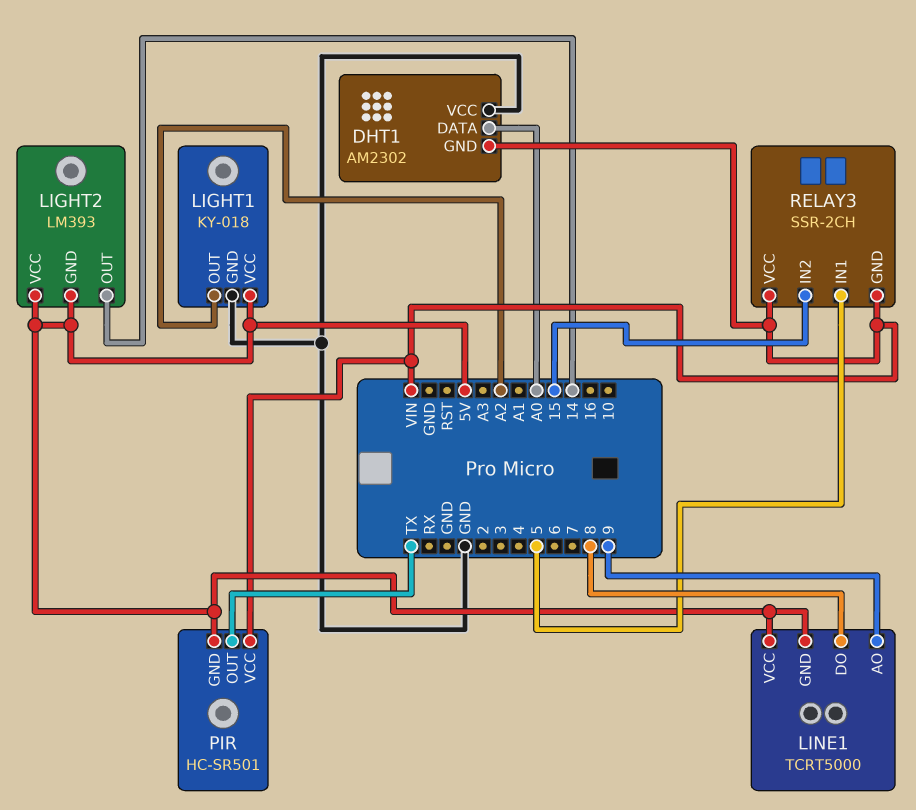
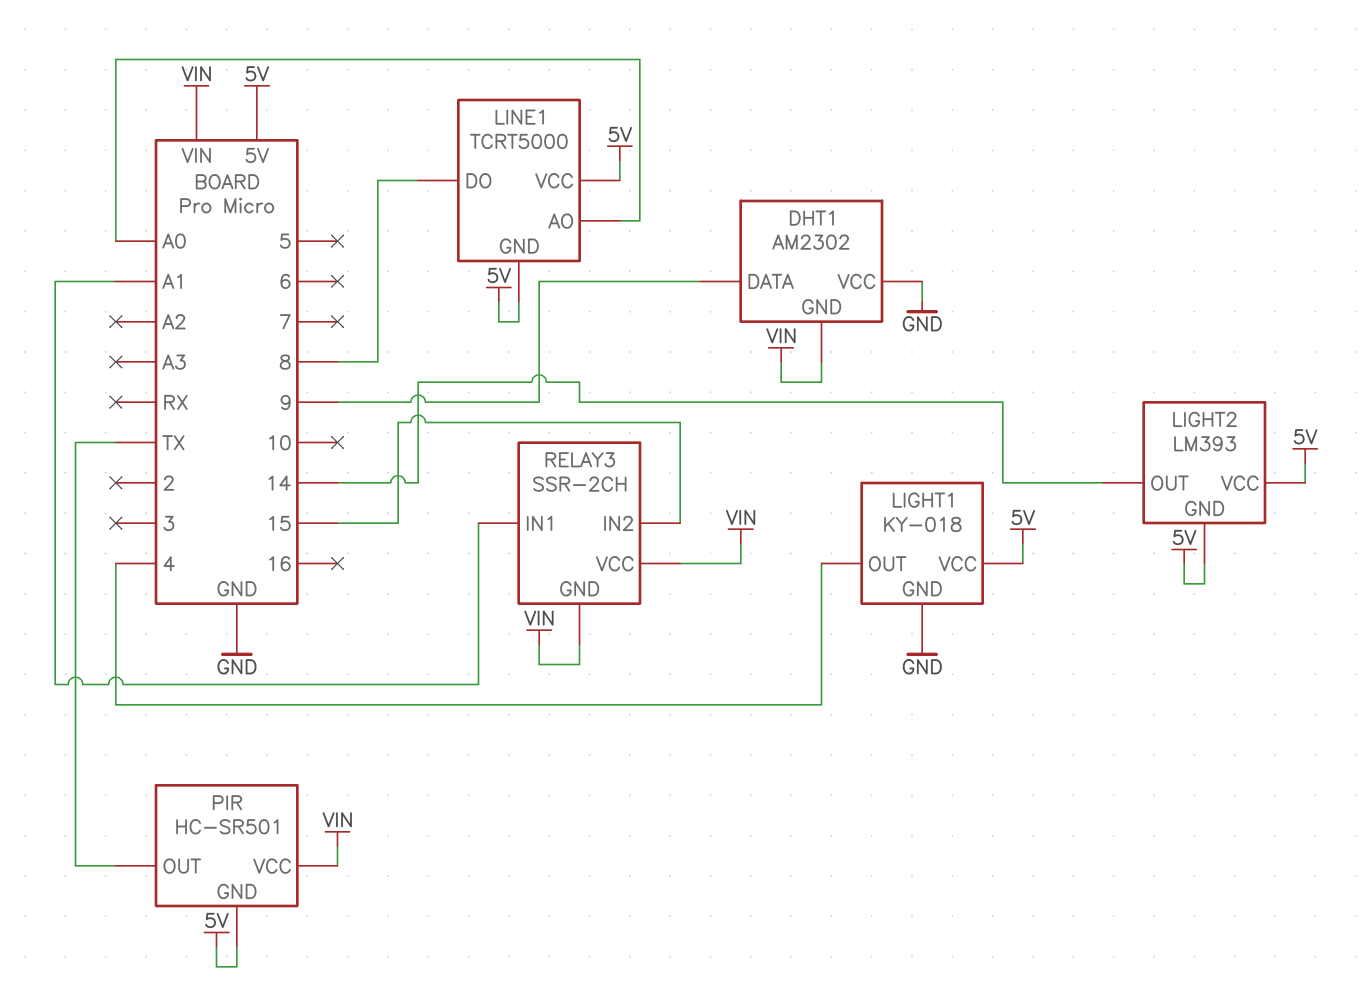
DHT1 pin DATA: A0 -> 9
LIGHT1 pin OUT: A2 -> 4
LINE1 pin AO: 9 -> A0
RELAY3 pin IN1: 5 -> A1

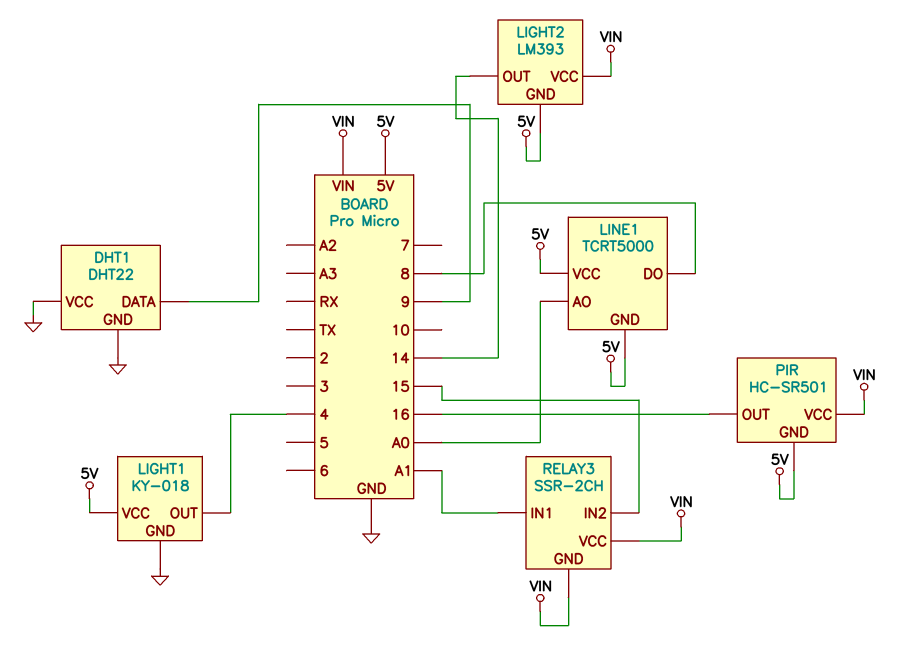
DHT1: AM2302 -> DHT22
DHT1 pin GND: VIN -> GND
LIGHT2 pin VCC: 5V -> VIN
PIR pin OUT: TX -> 16

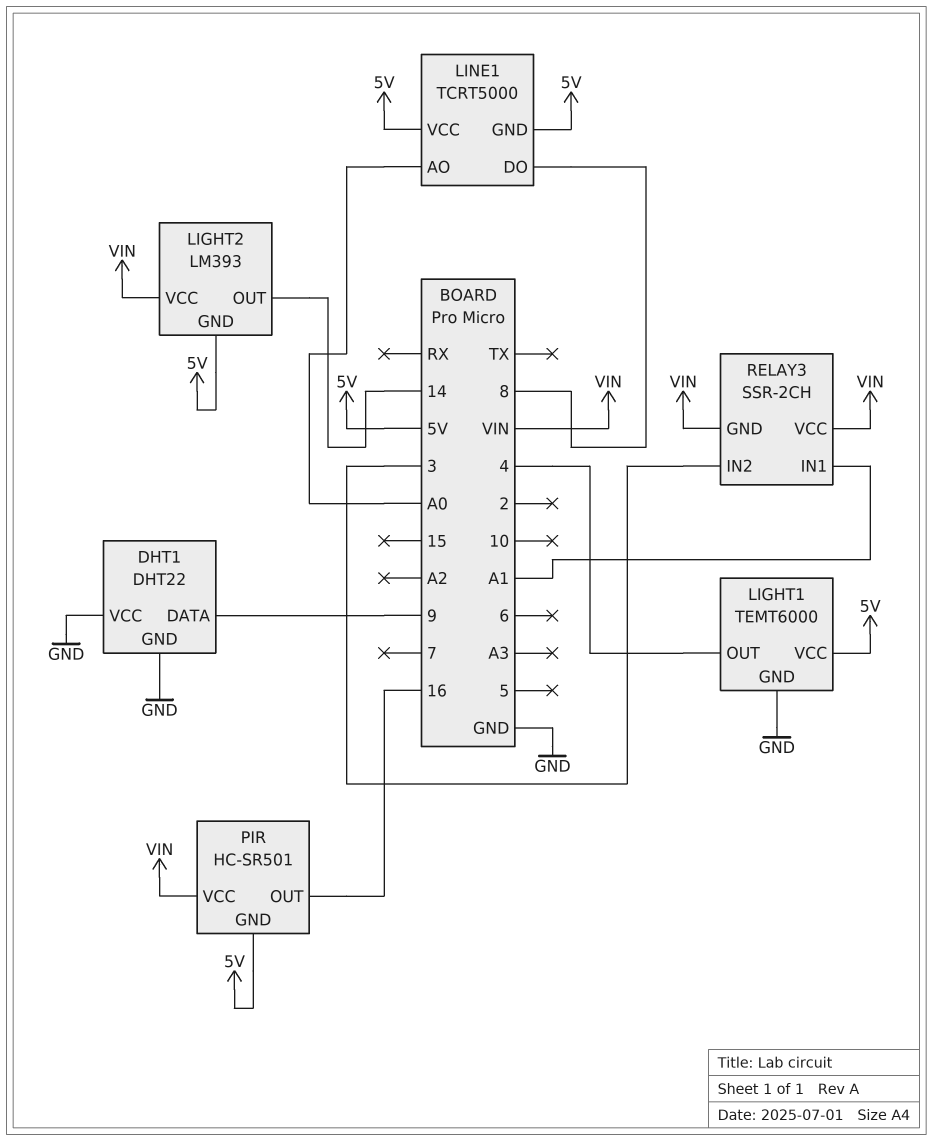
LIGHT1: KY-018 -> TEMT6000
RELAY3 pin IN2: 15 -> 3

